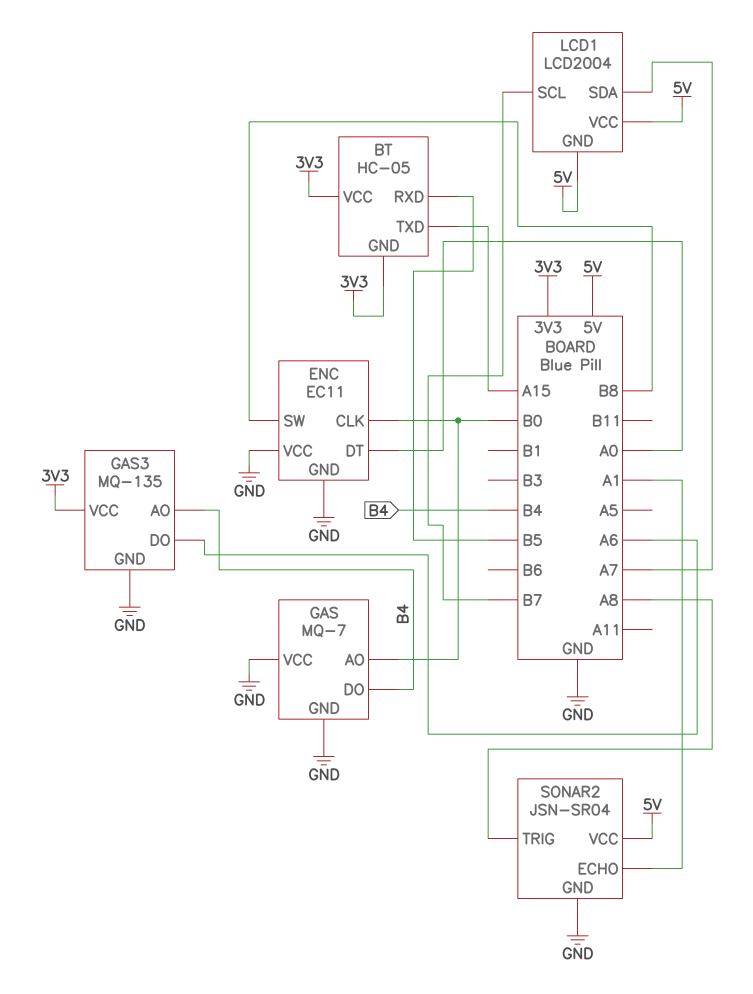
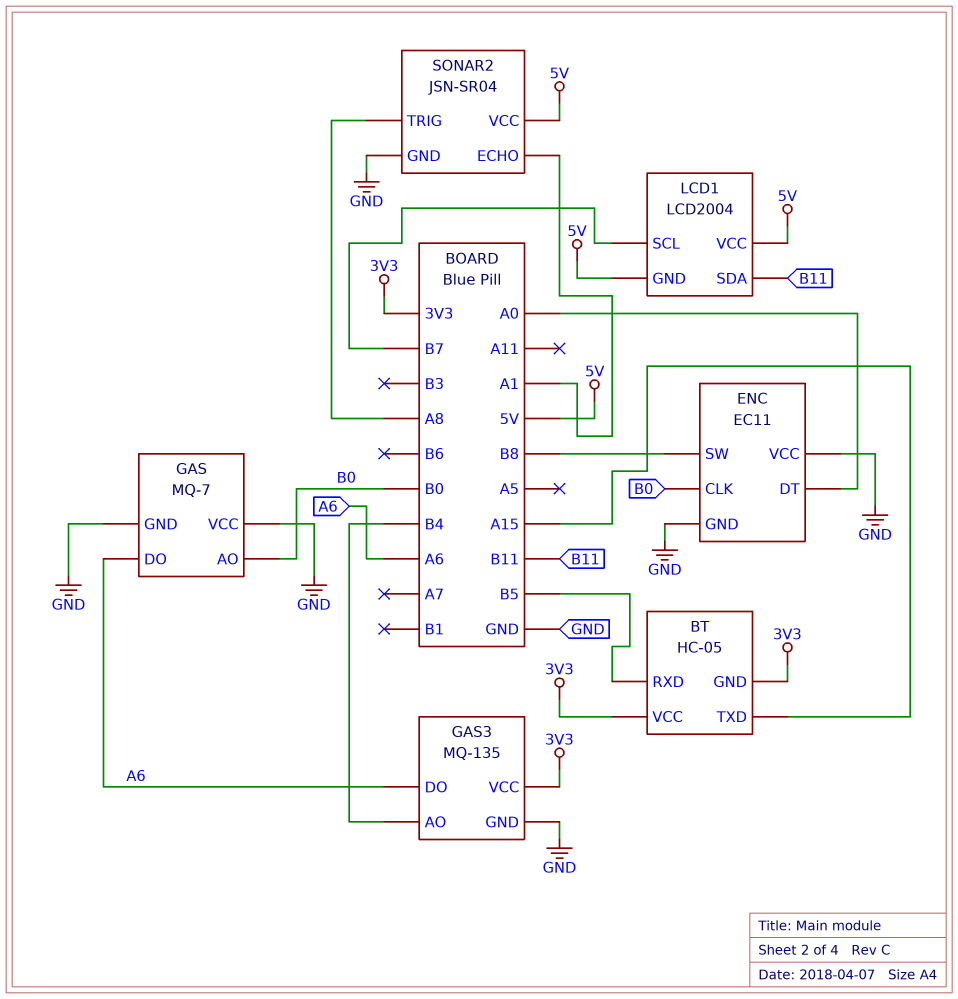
GAS pin DO: B4 -> A6
LCD1 pin SDA: A7 -> B11

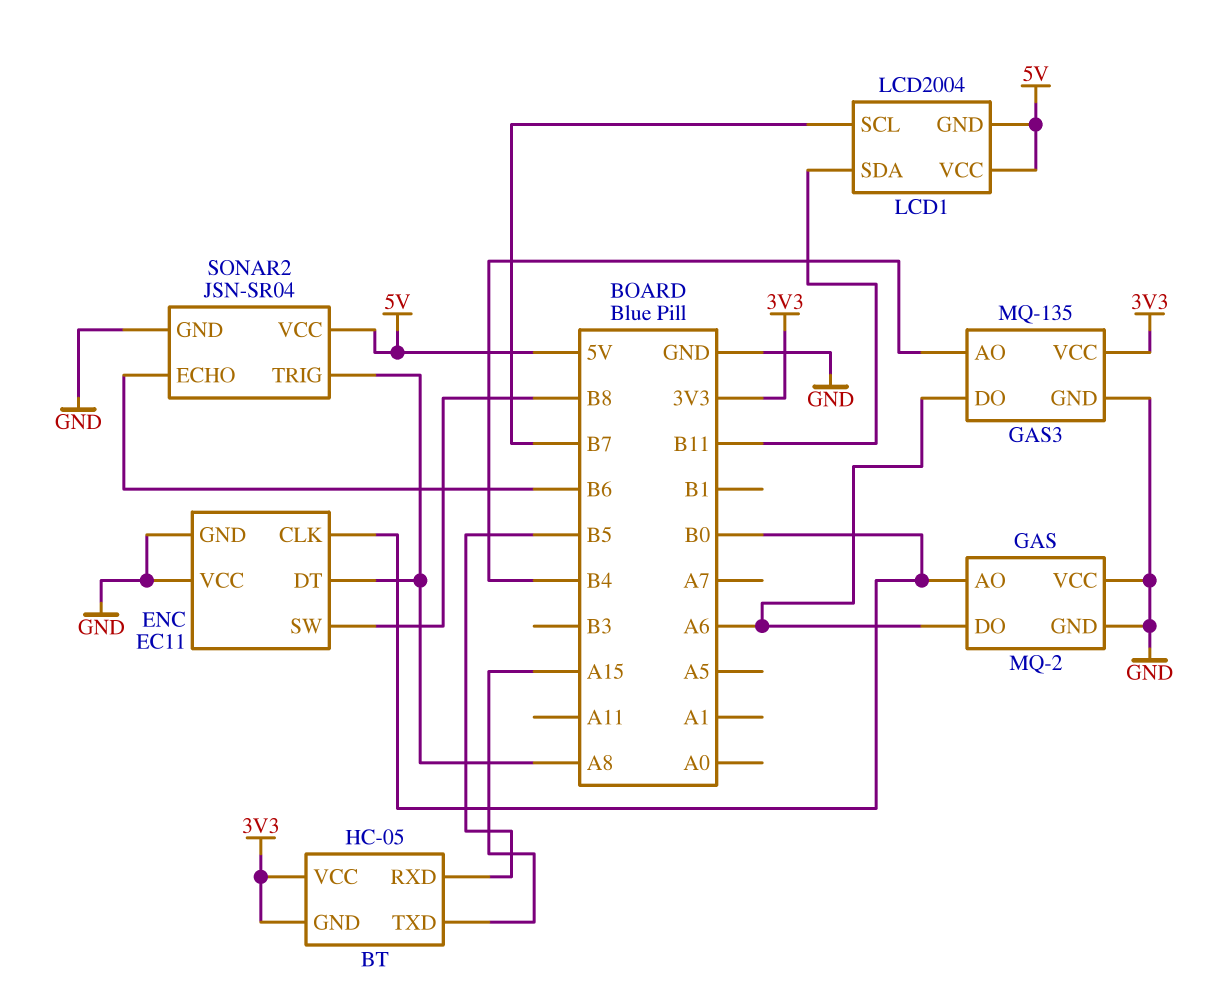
ENC pin DT: A0 -> A8
GAS: MQ-7 -> MQ-2
SONAR2 pin ECHO: A1 -> B6

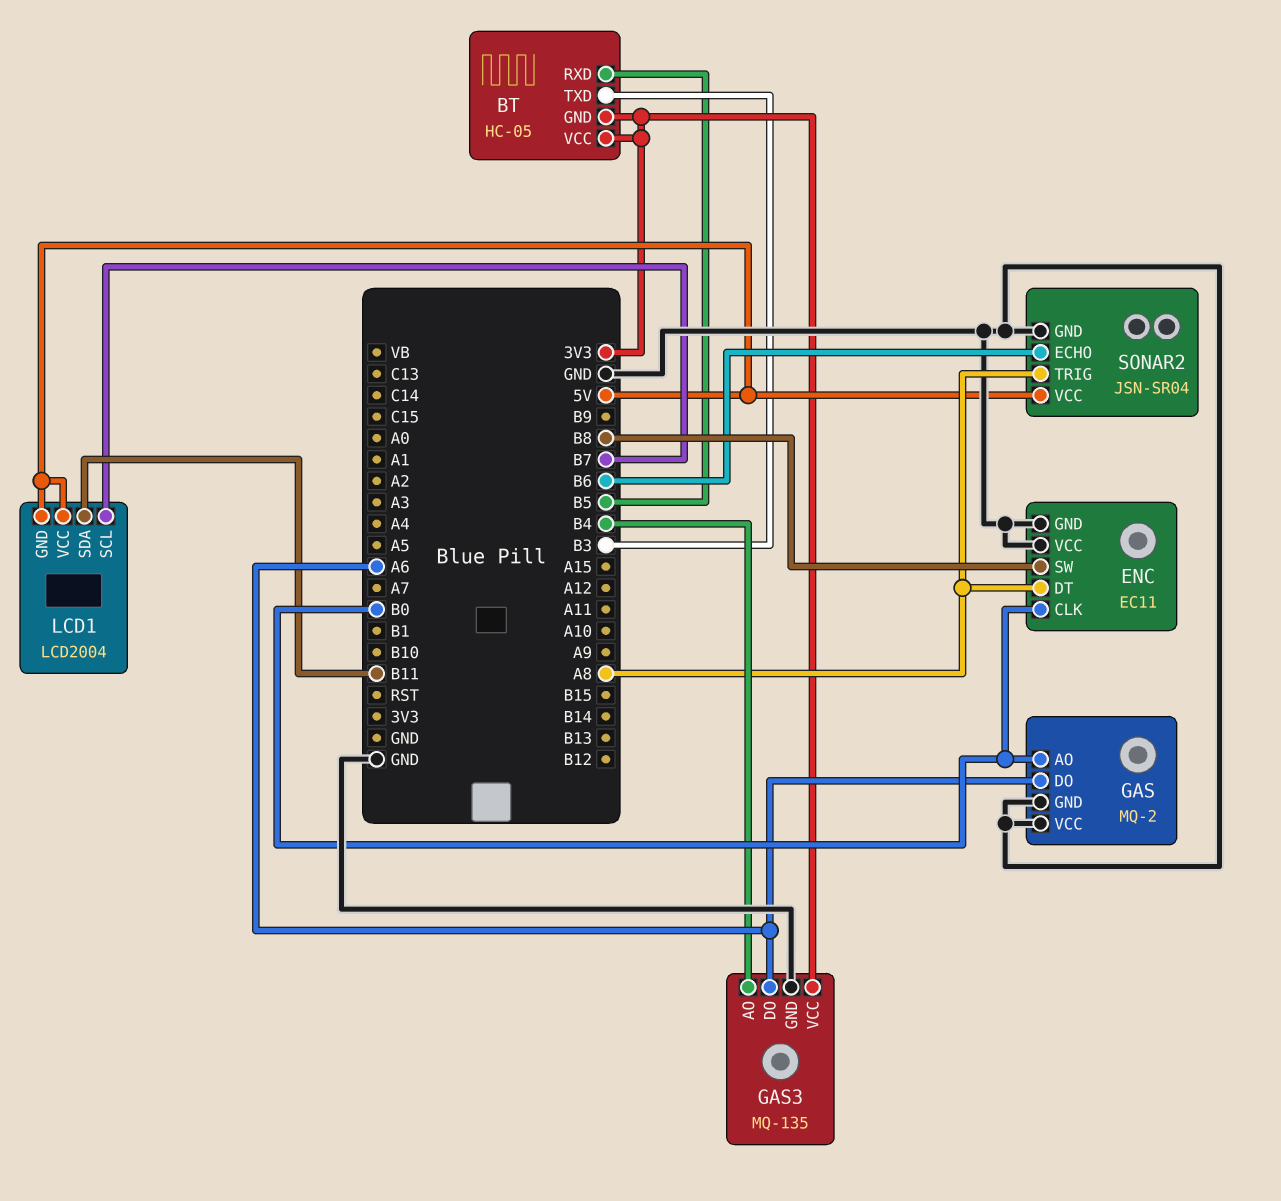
BT pin TXD: A15 -> B3

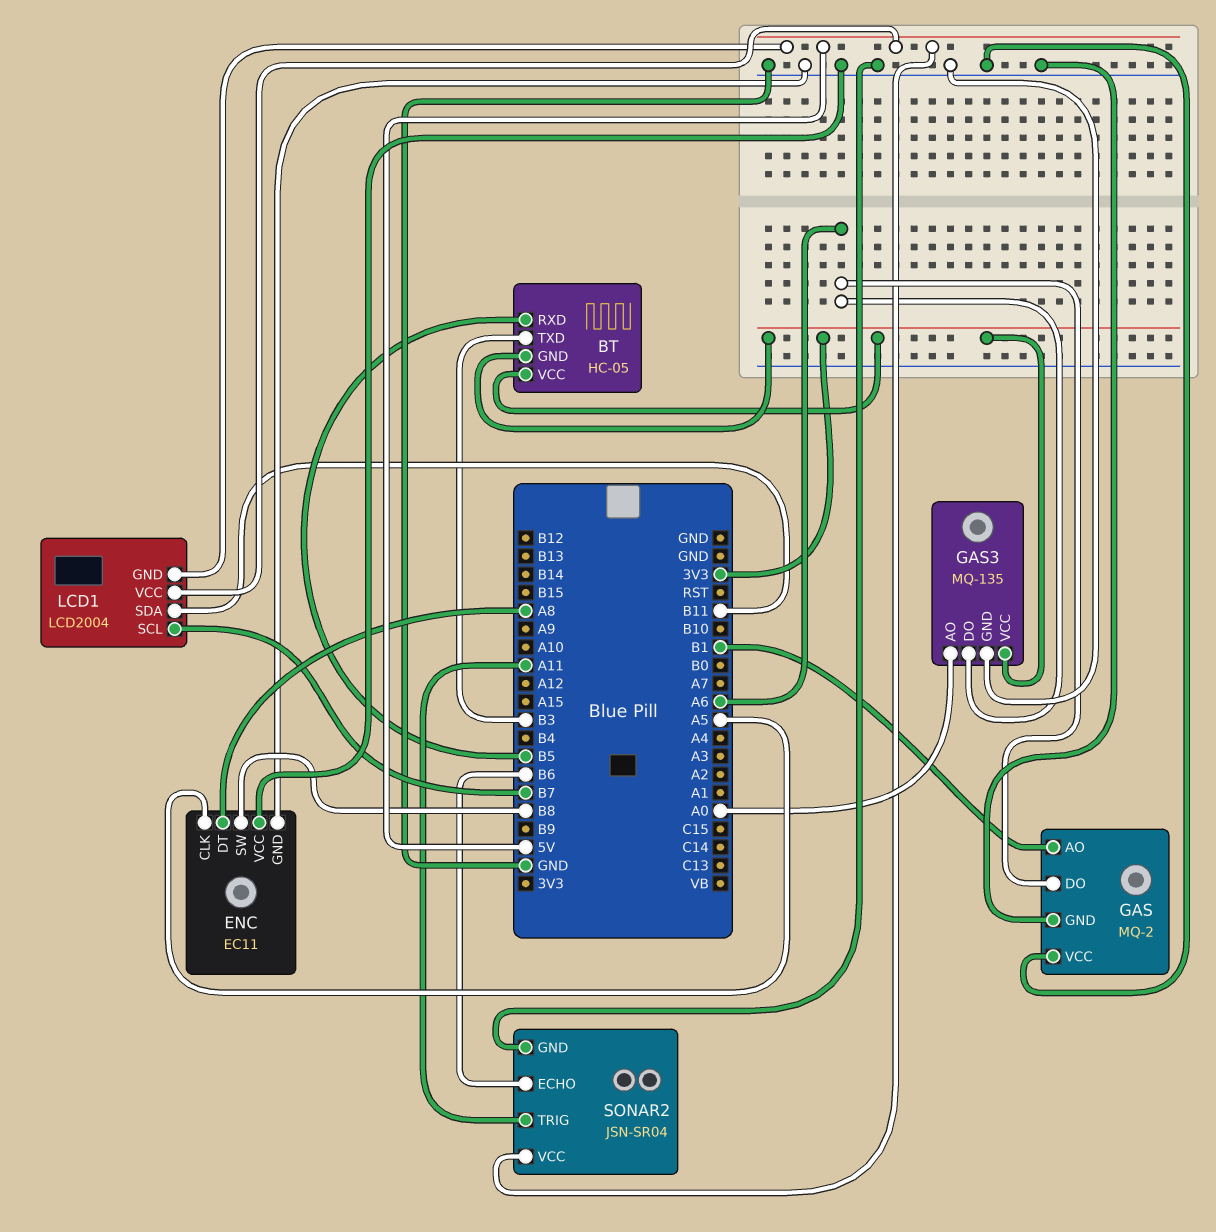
ENC pin CLK: B0 -> A5
GAS pin AO: B0 -> B1
GAS3 pin AO: B4 -> A0
SONAR2 pin TRIG: A8 -> A11

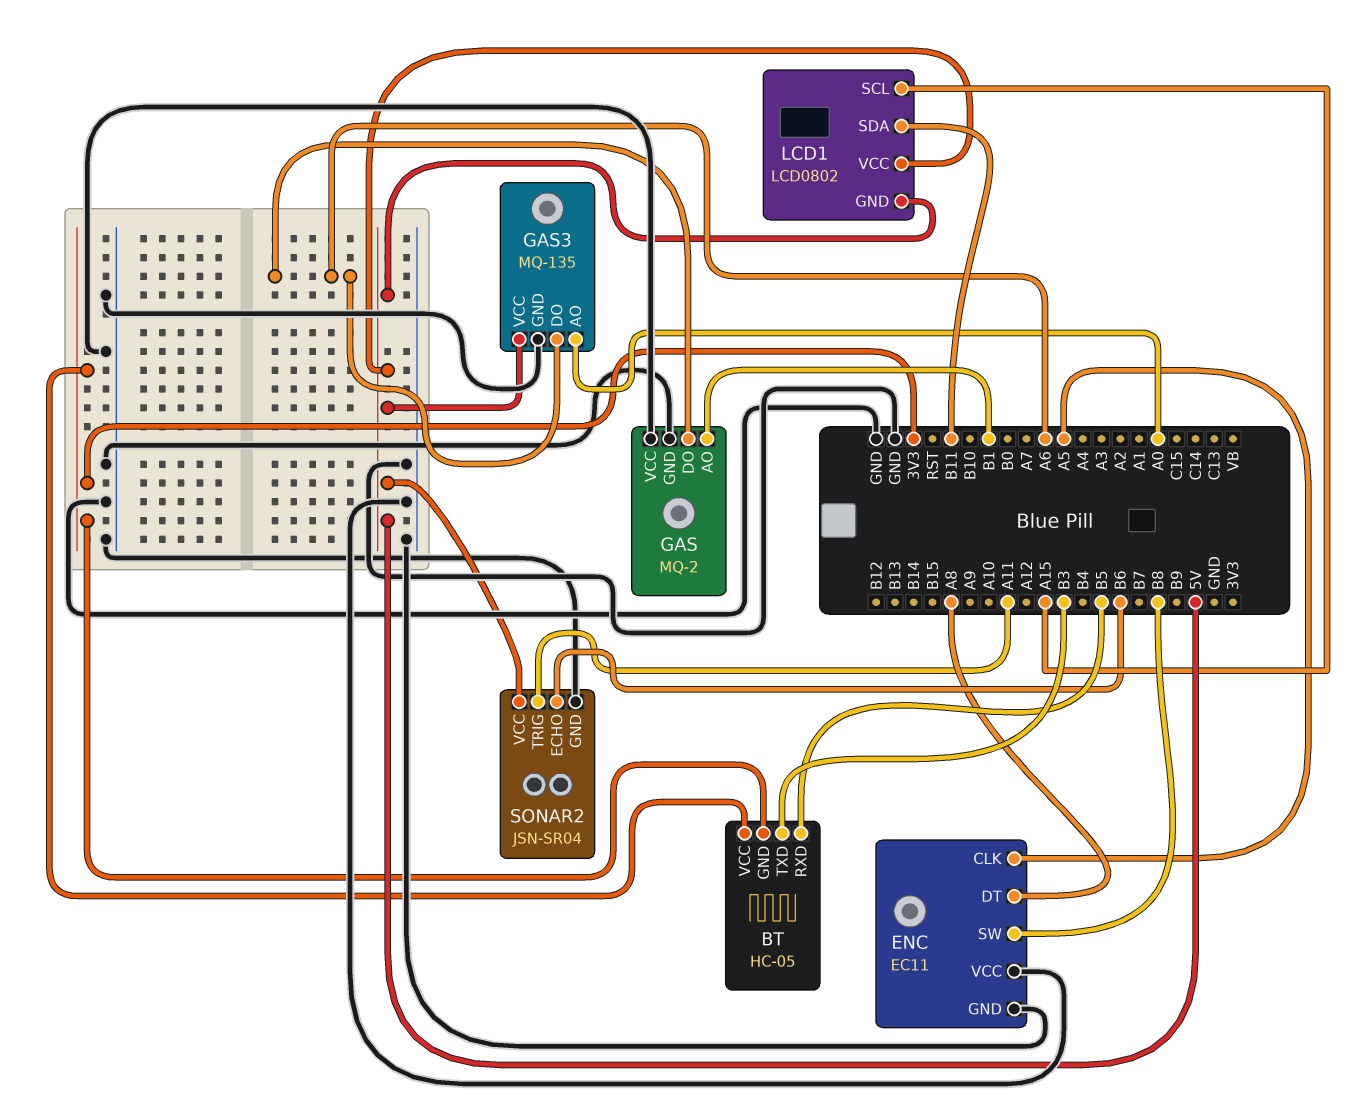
GAS3 pin VCC: 3V3 -> 5V
LCD1: LCD2004 -> LCD0802
LCD1 pin SCL: B7 -> A15

